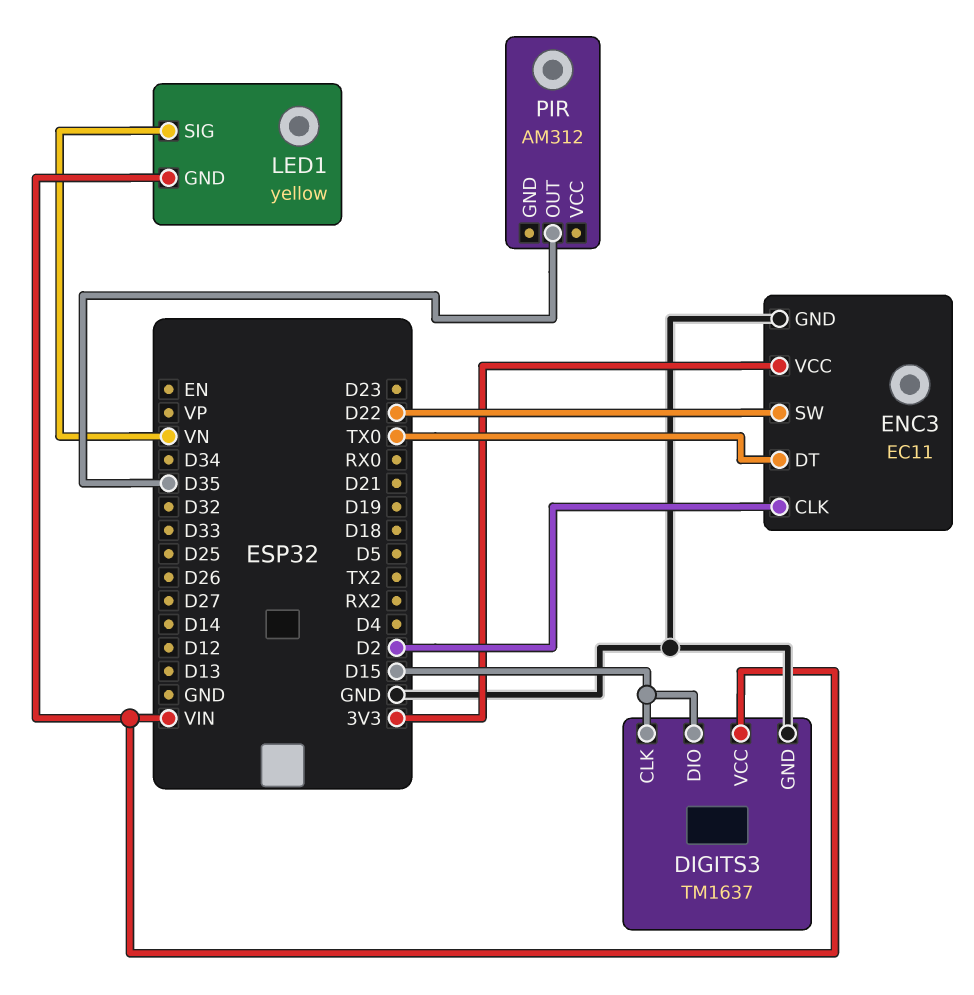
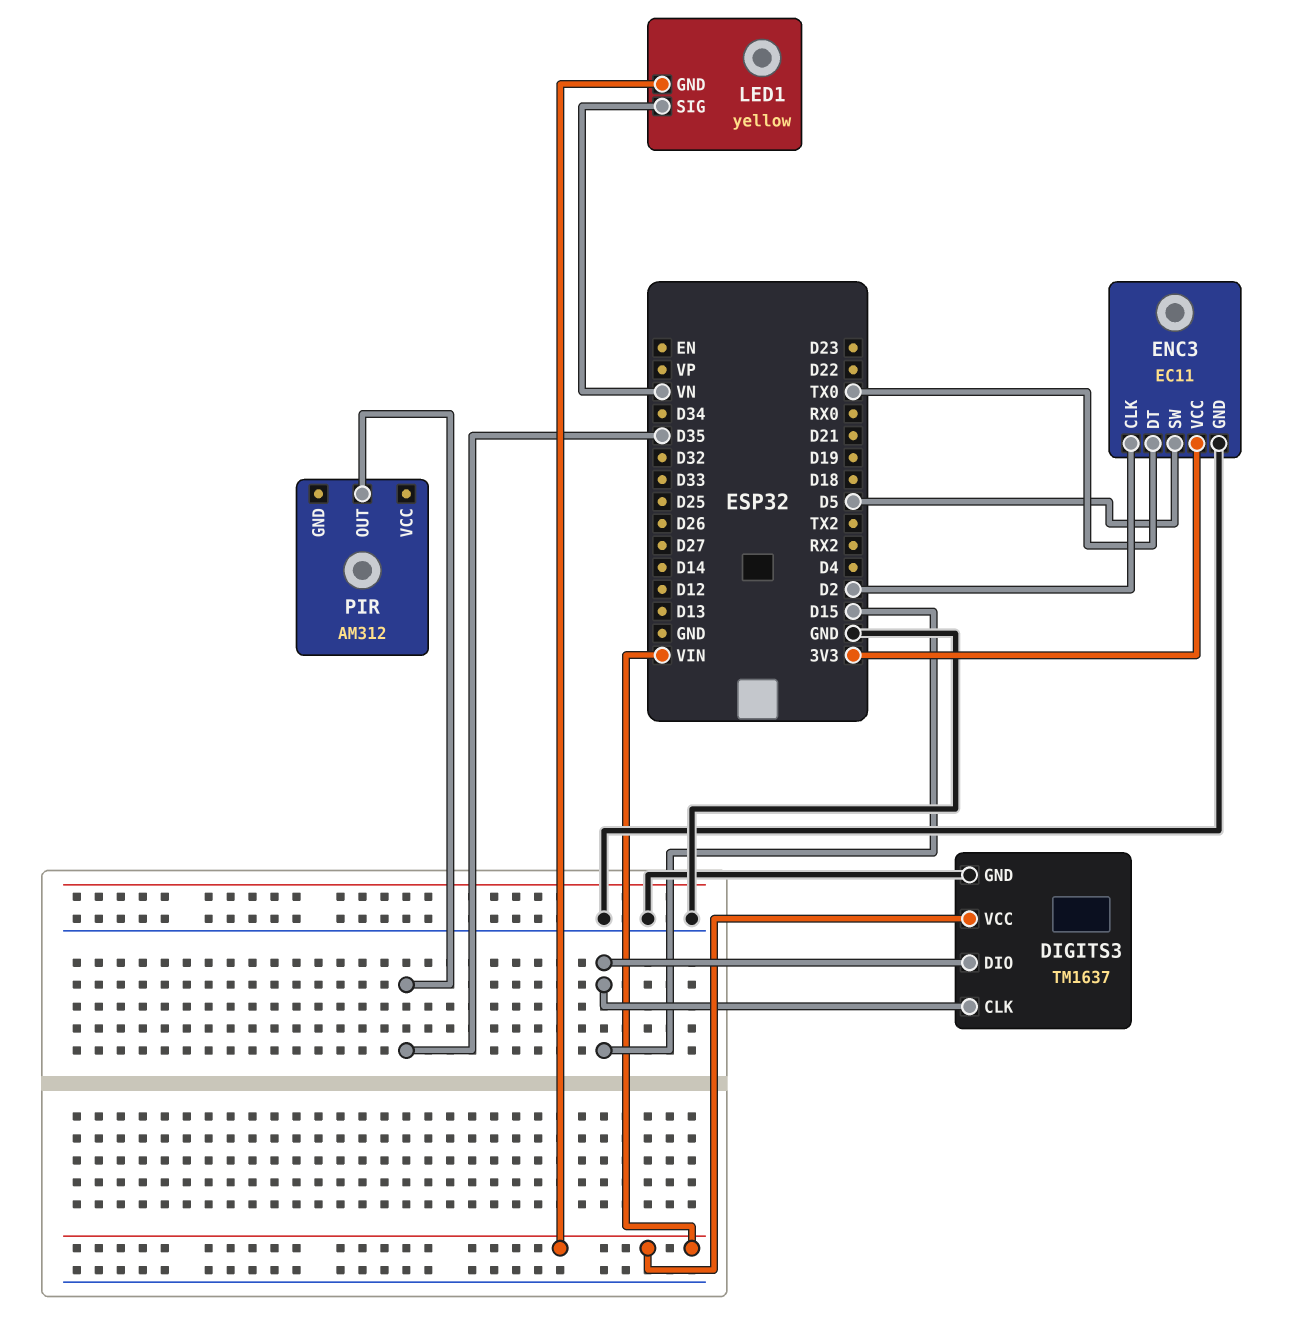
ENC3 pin SW: D22 -> D5

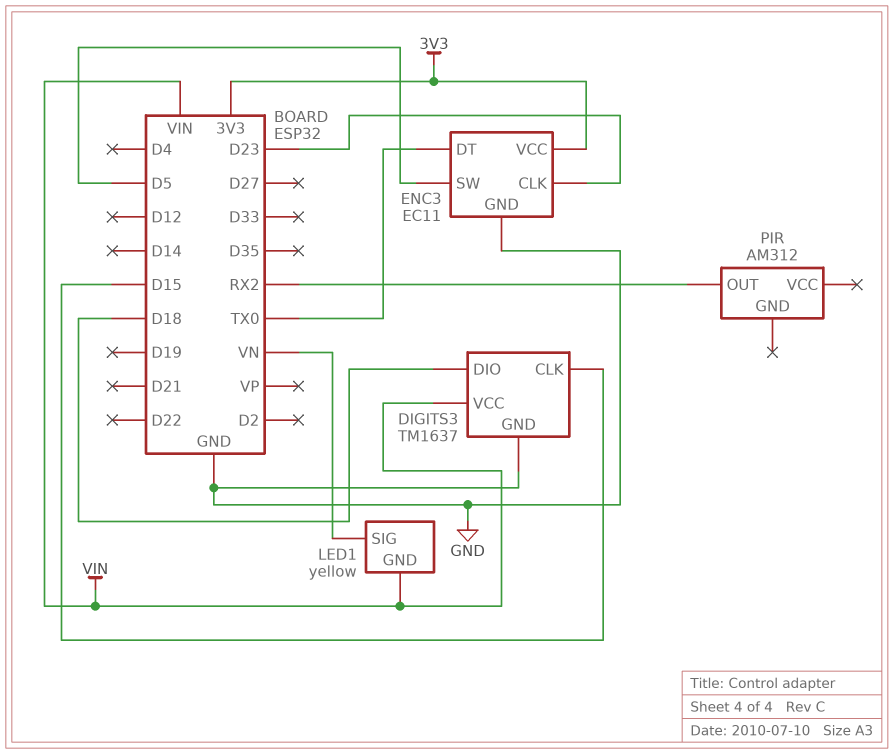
DIGITS3 pin DIO: D15 -> D18
ENC3 pin CLK: D2 -> D23
PIR pin OUT: D35 -> RX2

